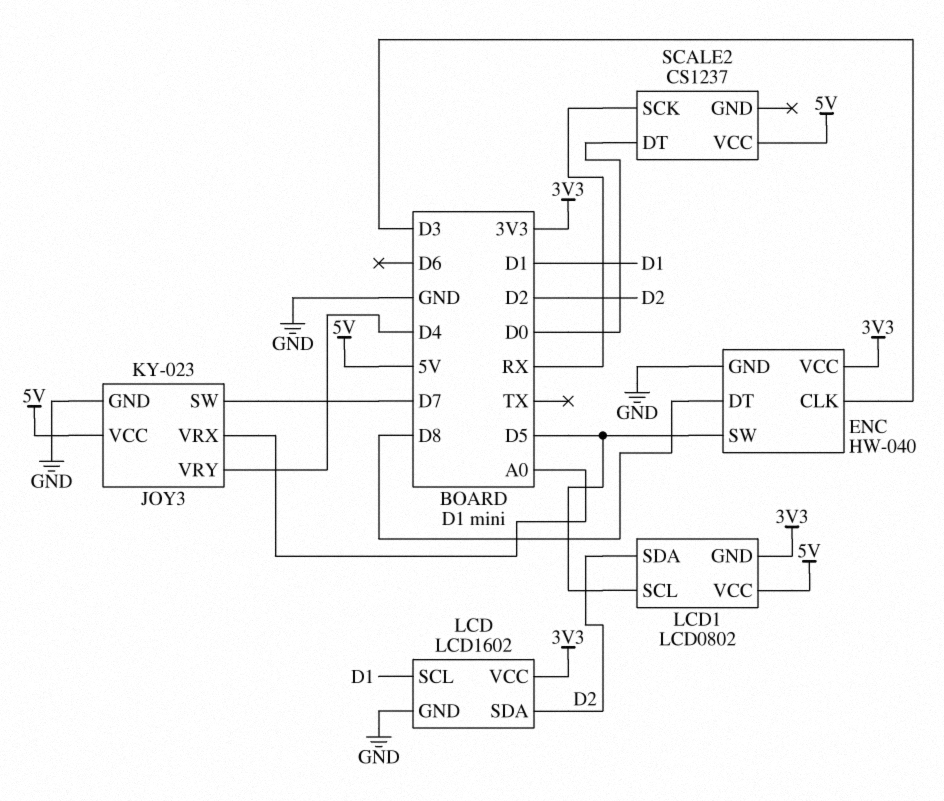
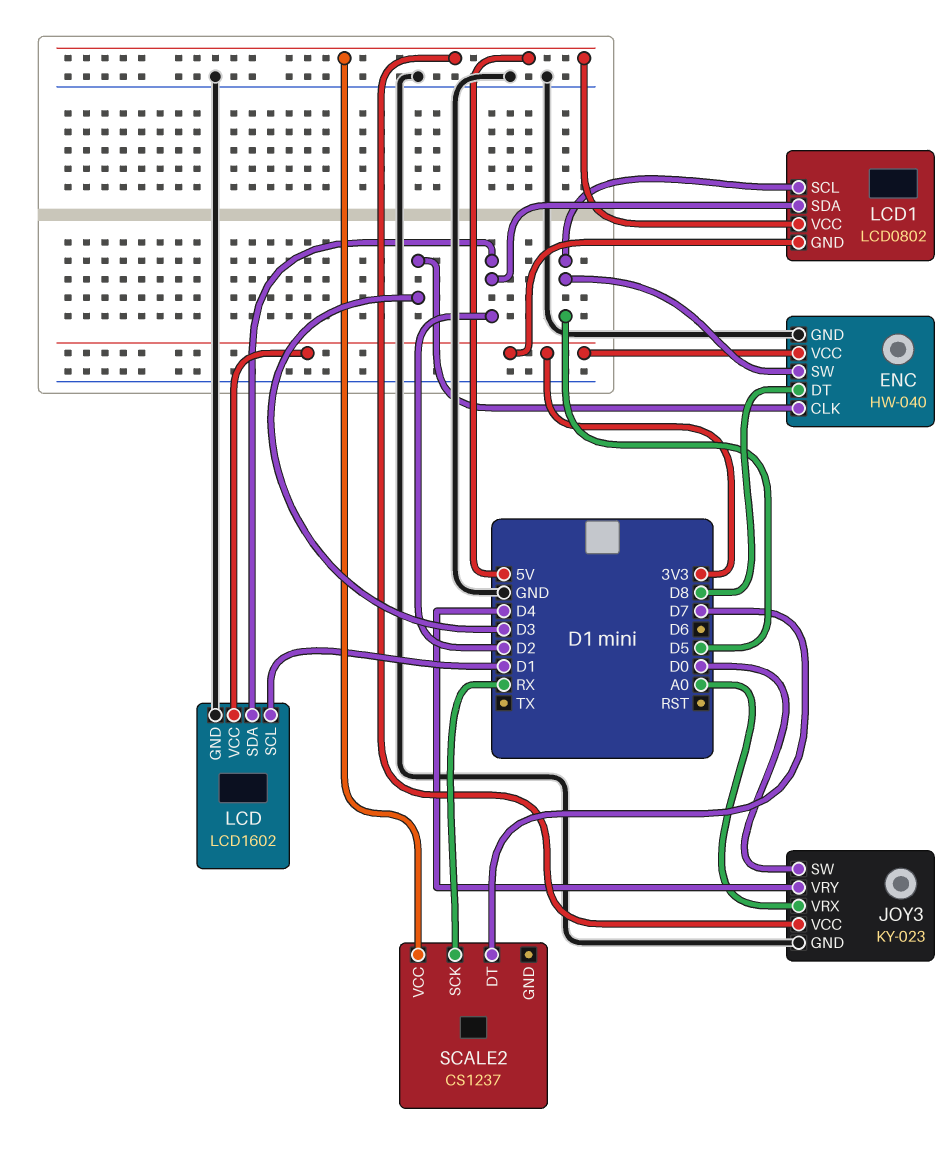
JOY3 pin SW: D7 -> D0
SCALE2 pin DT: D0 -> D7

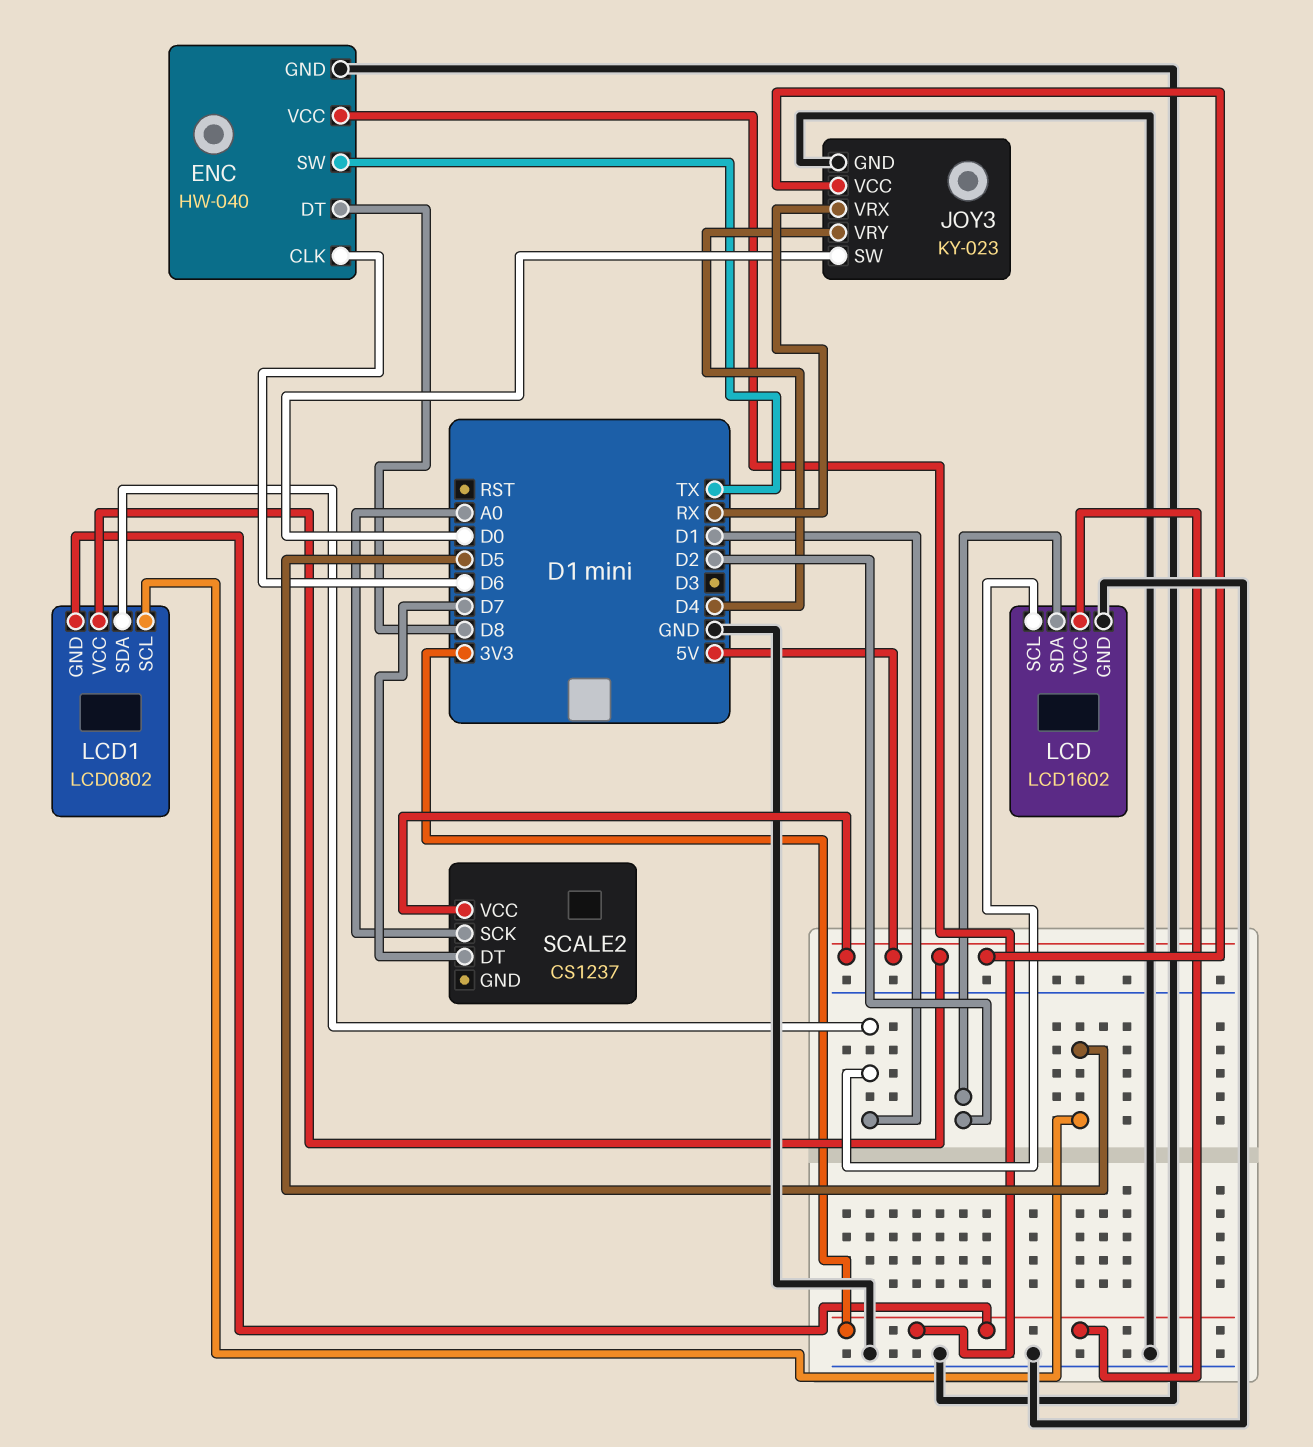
ENC pin CLK: D3 -> D6
ENC pin SW: D5 -> TX
JOY3 pin VRX: A0 -> RX
LCD1 pin SDA: D2 -> D1
SCALE2 pin SCK: RX -> A0

